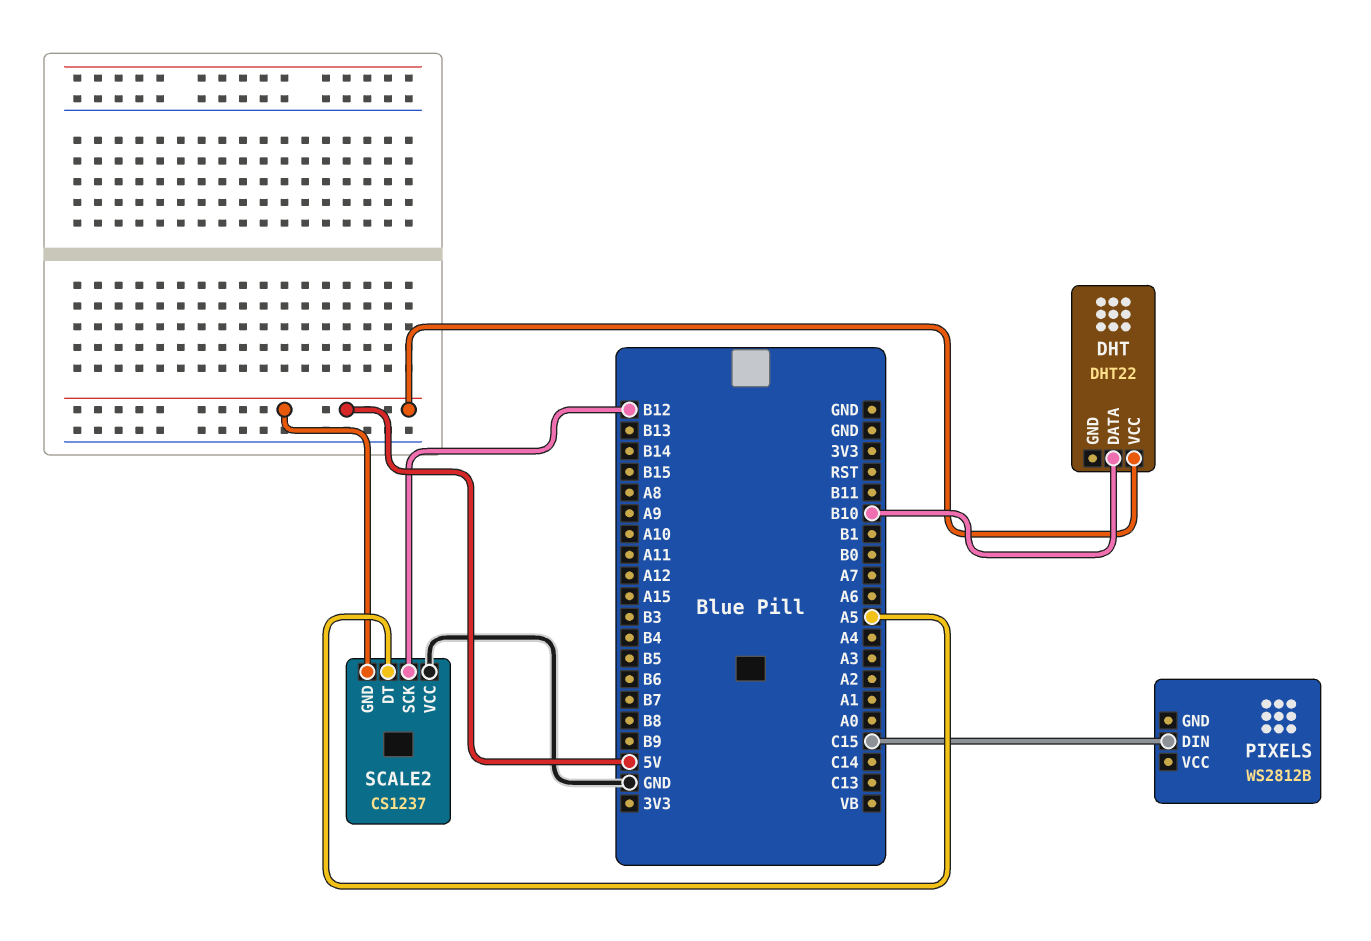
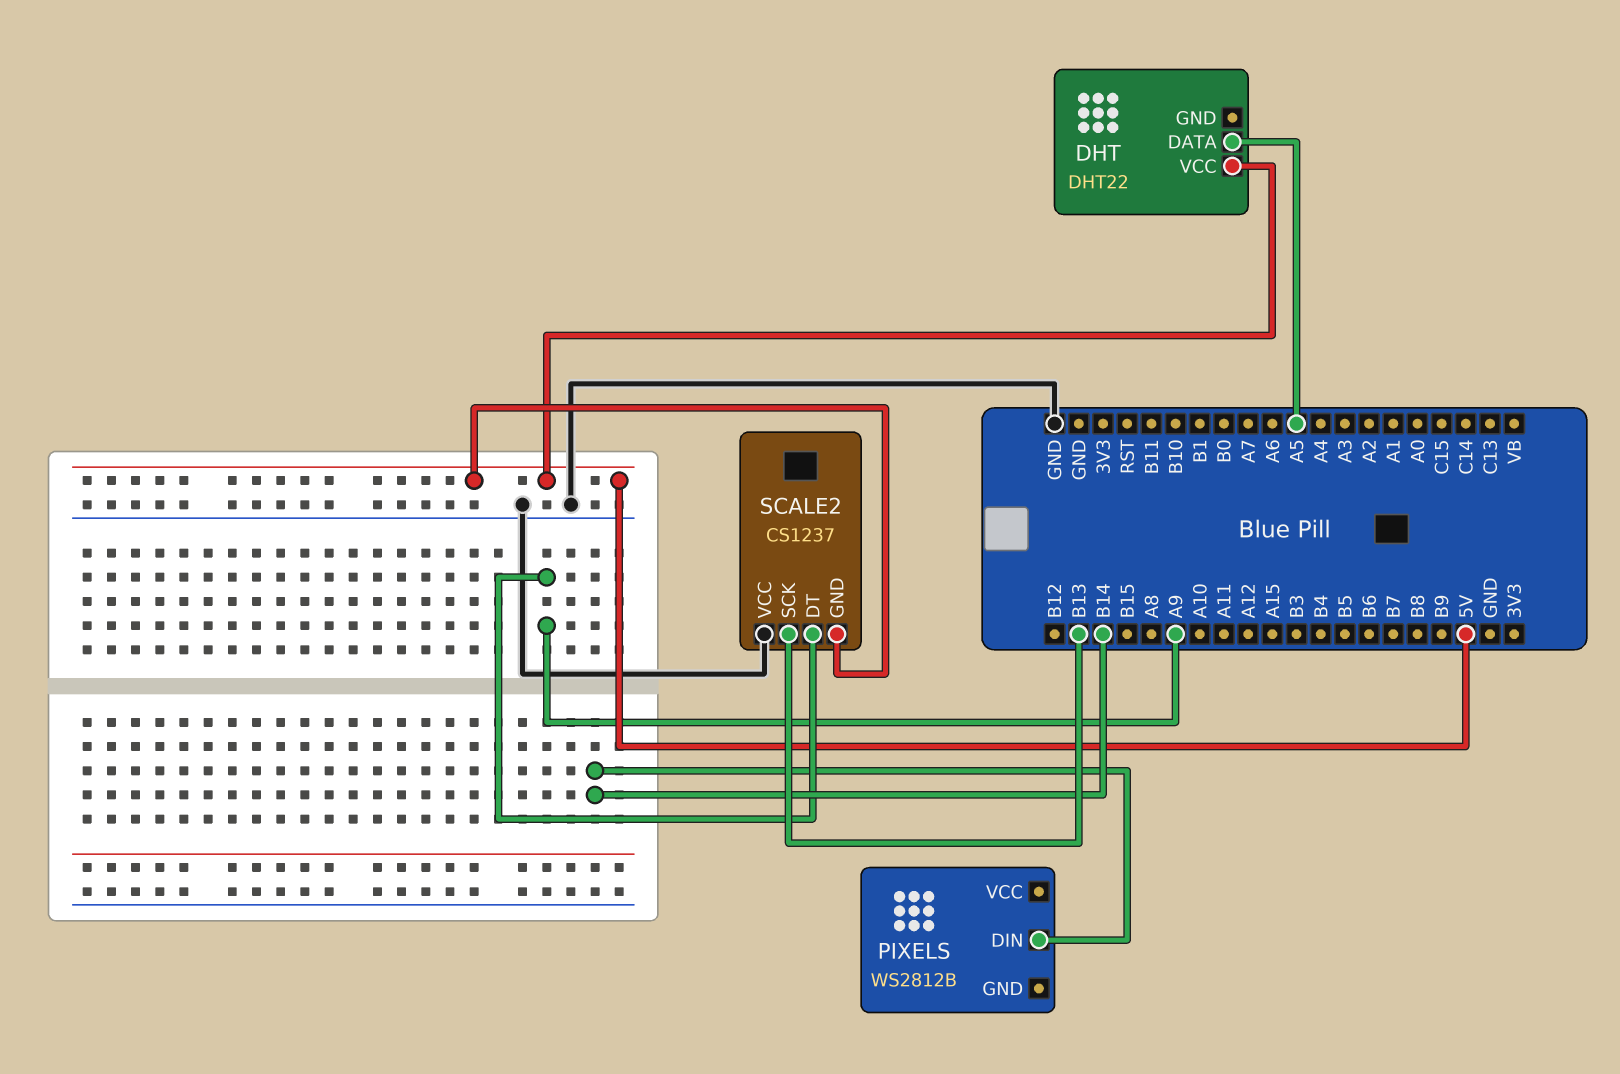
DHT pin DATA: B10 -> A5
PIXELS pin DIN: C15 -> B14
SCALE2 pin DT: A5 -> A9
SCALE2 pin SCK: B12 -> B13

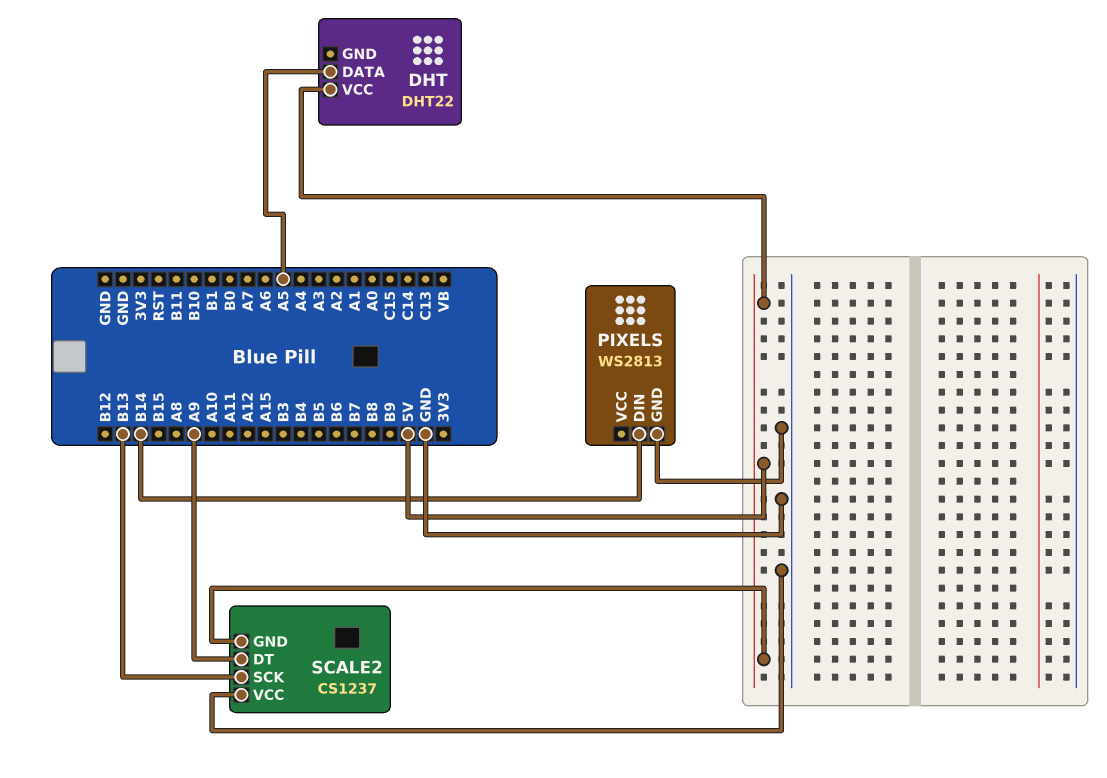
PIXELS: WS2812B -> WS2813
PIXELS pin GND: none -> GND

